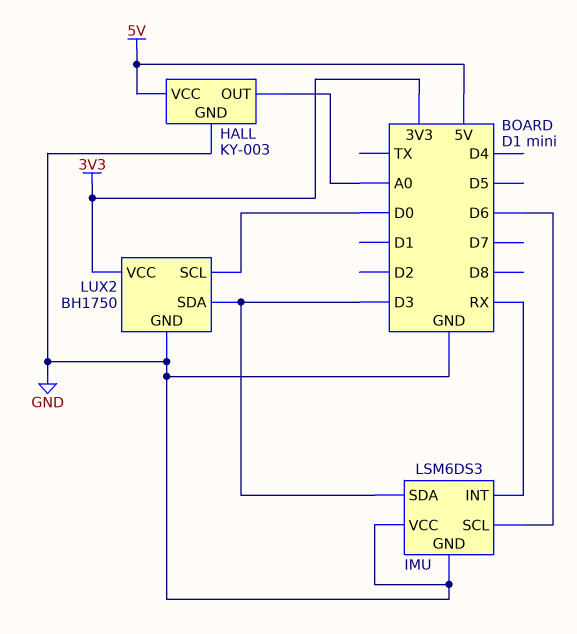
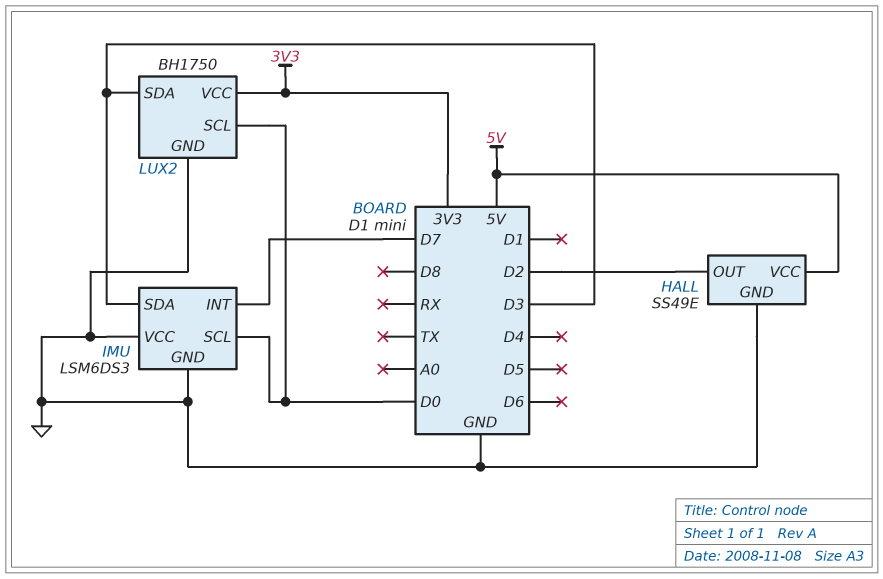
HALL: KY-003 -> SS49E
HALL pin OUT: A0 -> D2
IMU pin INT: RX -> D7
IMU pin SCL: D6 -> D0

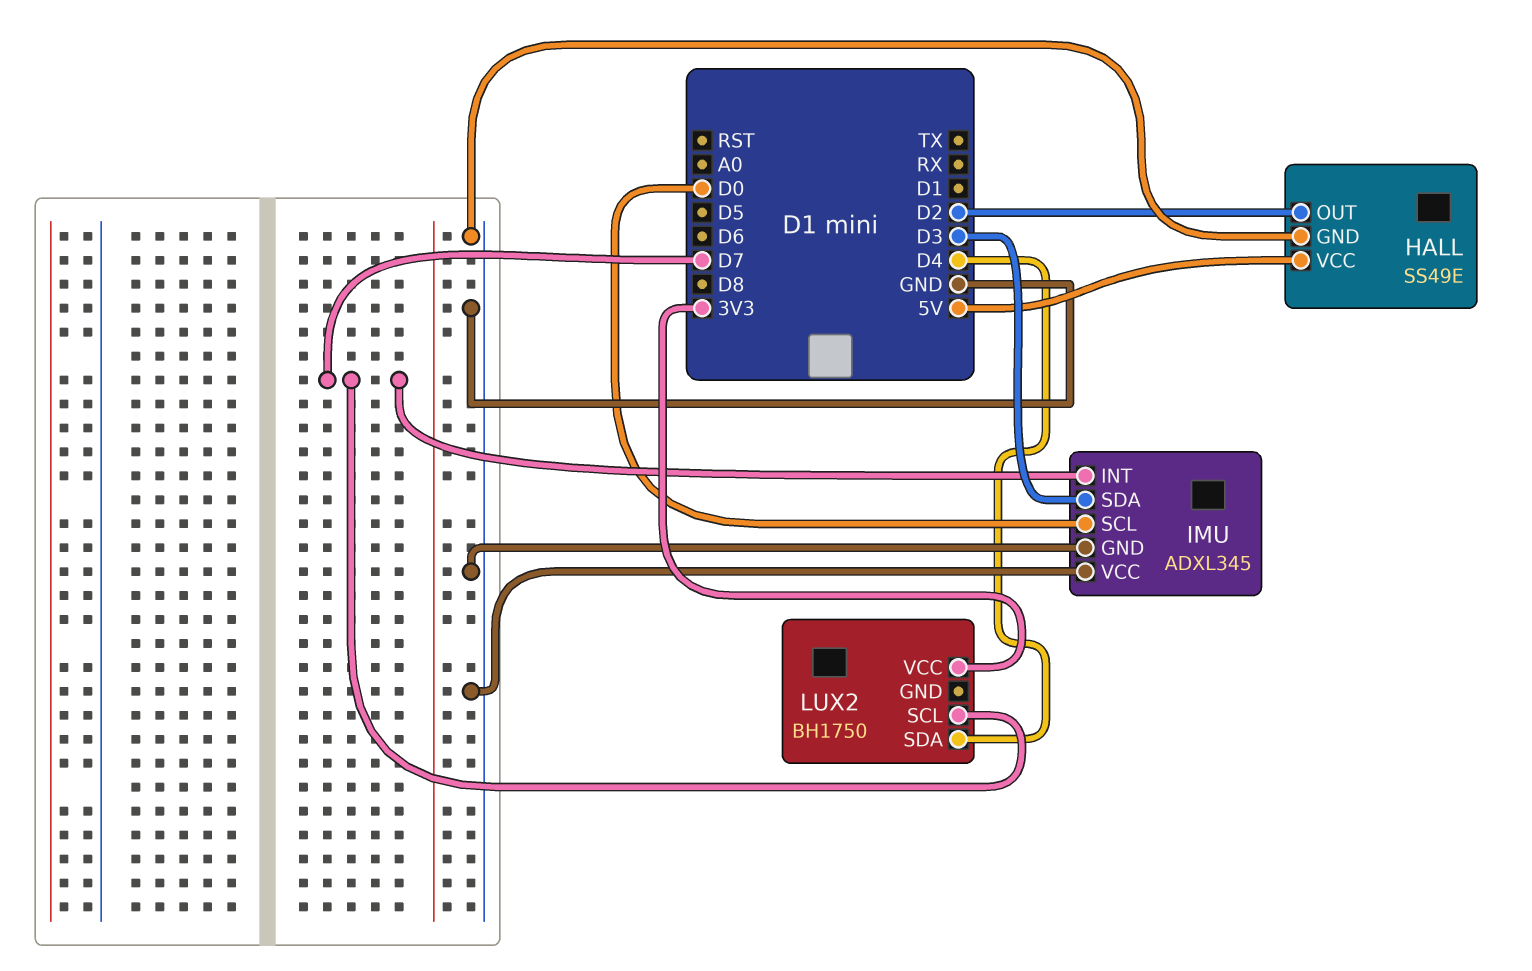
IMU: LSM6DS3 -> ADXL345
LUX2 pin GND: GND -> none
LUX2 pin SCL: D0 -> D7
LUX2 pin SDA: D3 -> D4

